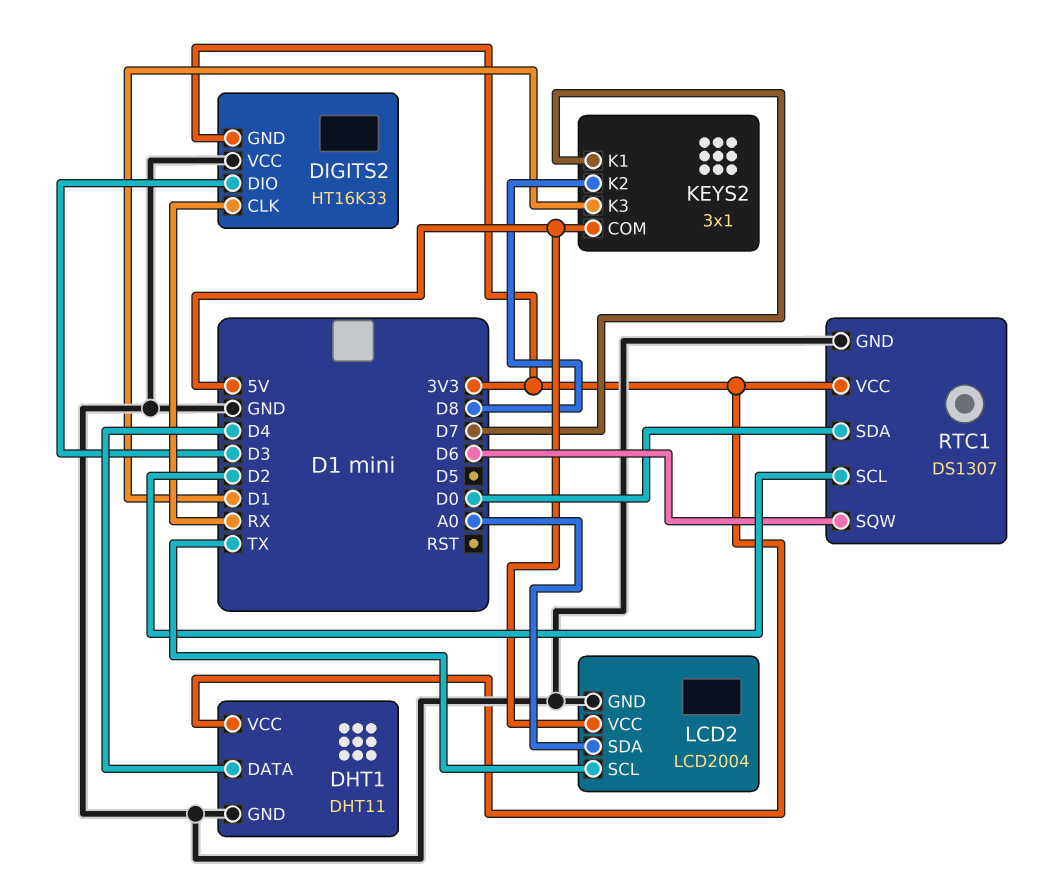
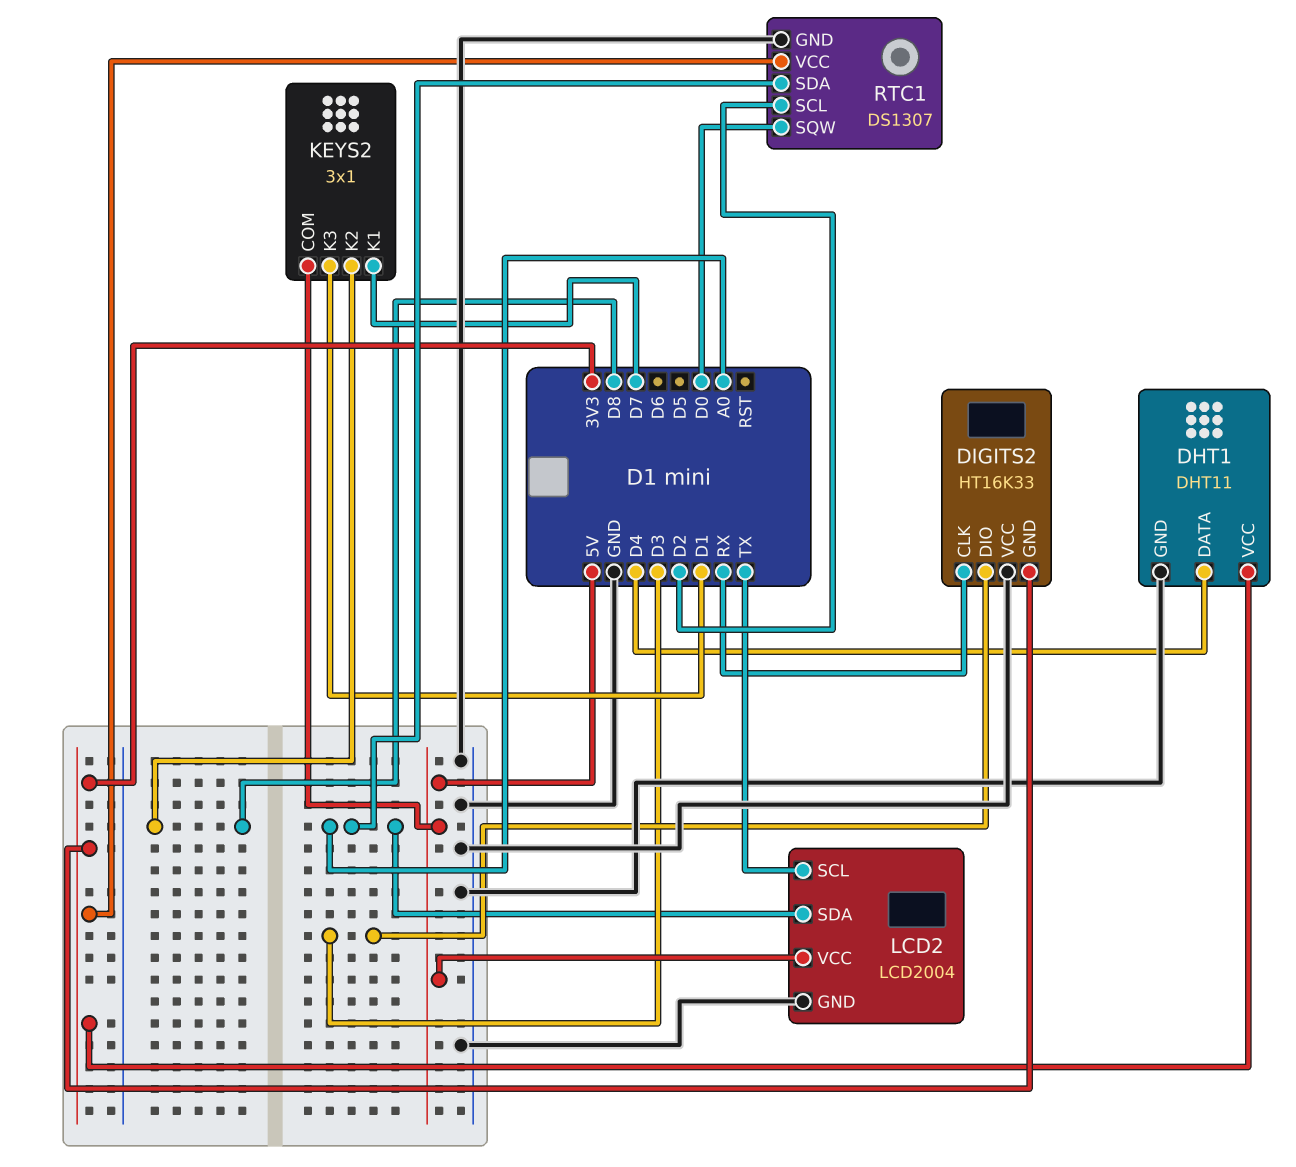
RTC1 pin SDA: D0 -> A0
RTC1 pin SQW: D6 -> D0

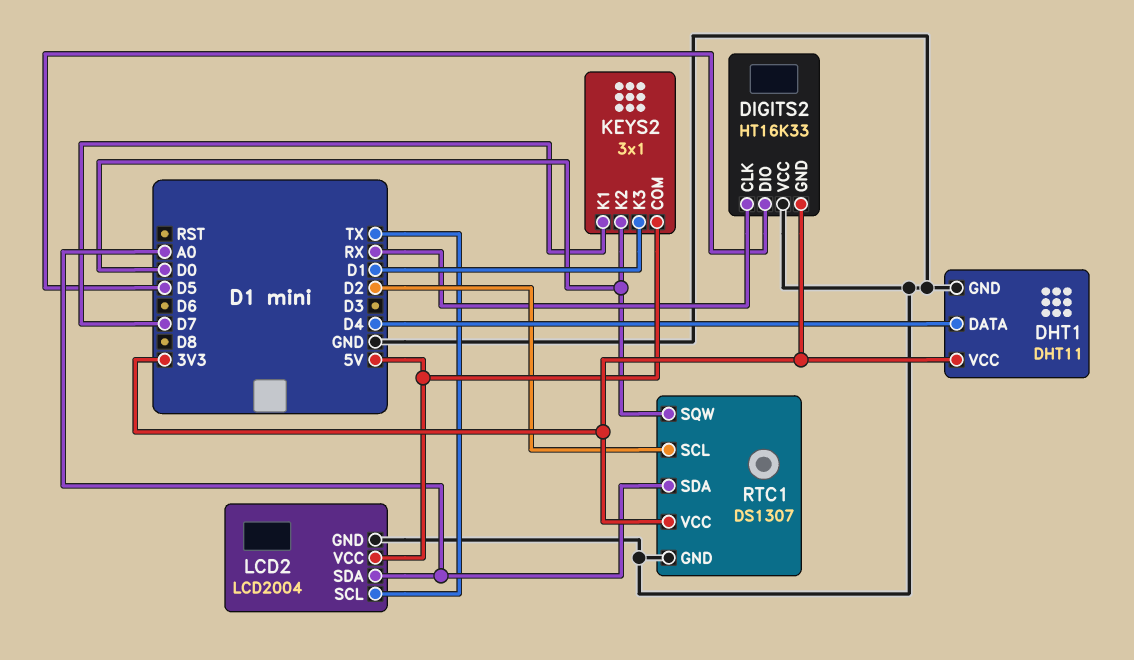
DIGITS2 pin DIO: D3 -> D5
KEYS2 pin K2: D8 -> D0

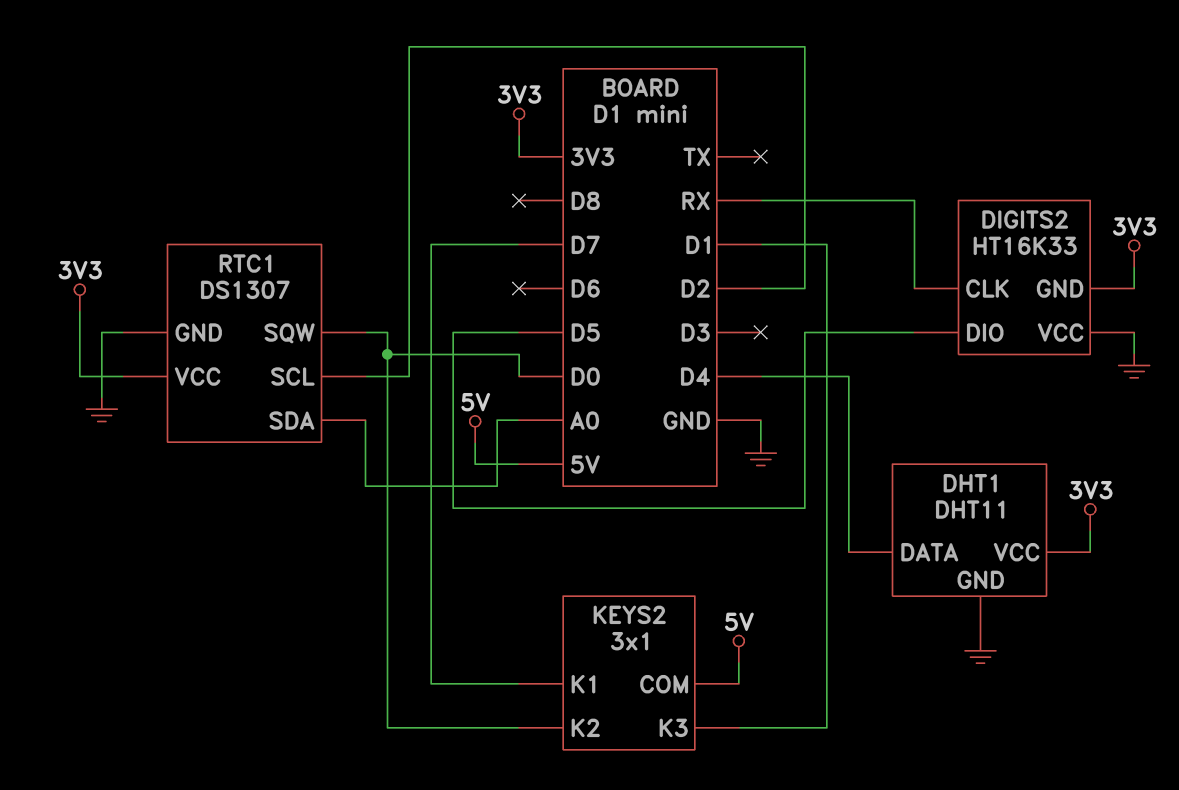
LCD2: LCD2004 -> none
LCD2 pin GND: GND -> none
LCD2 pin SCL: TX -> none
LCD2 pin SDA: A0 -> none
LCD2 pin VCC: 5V -> none

